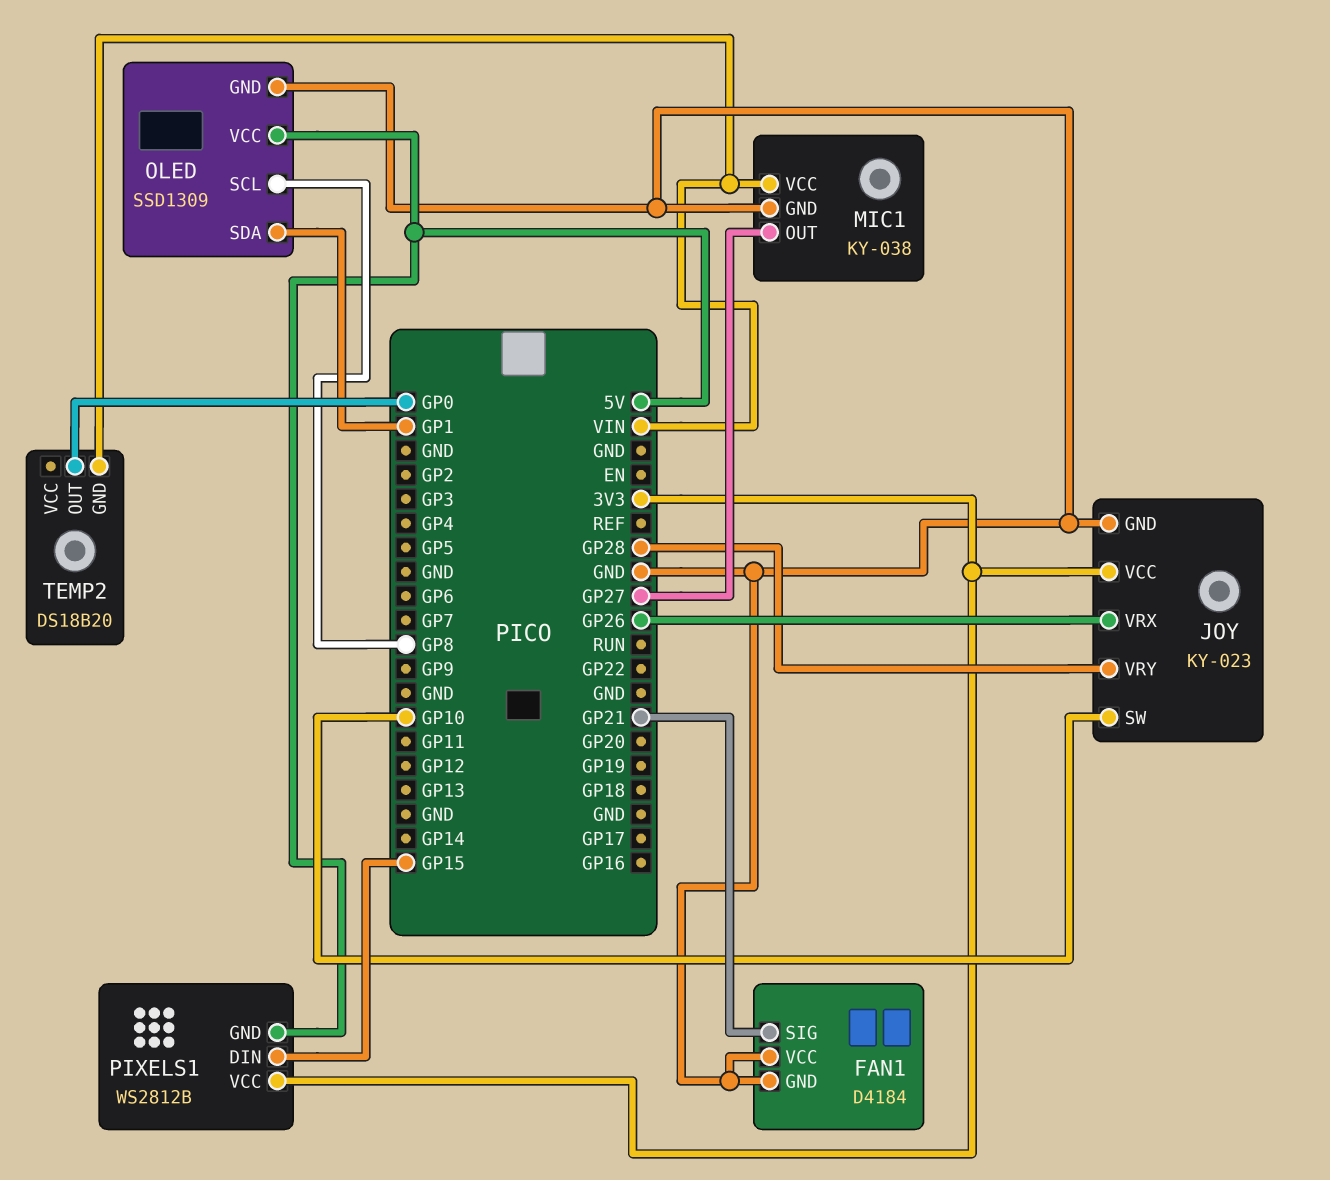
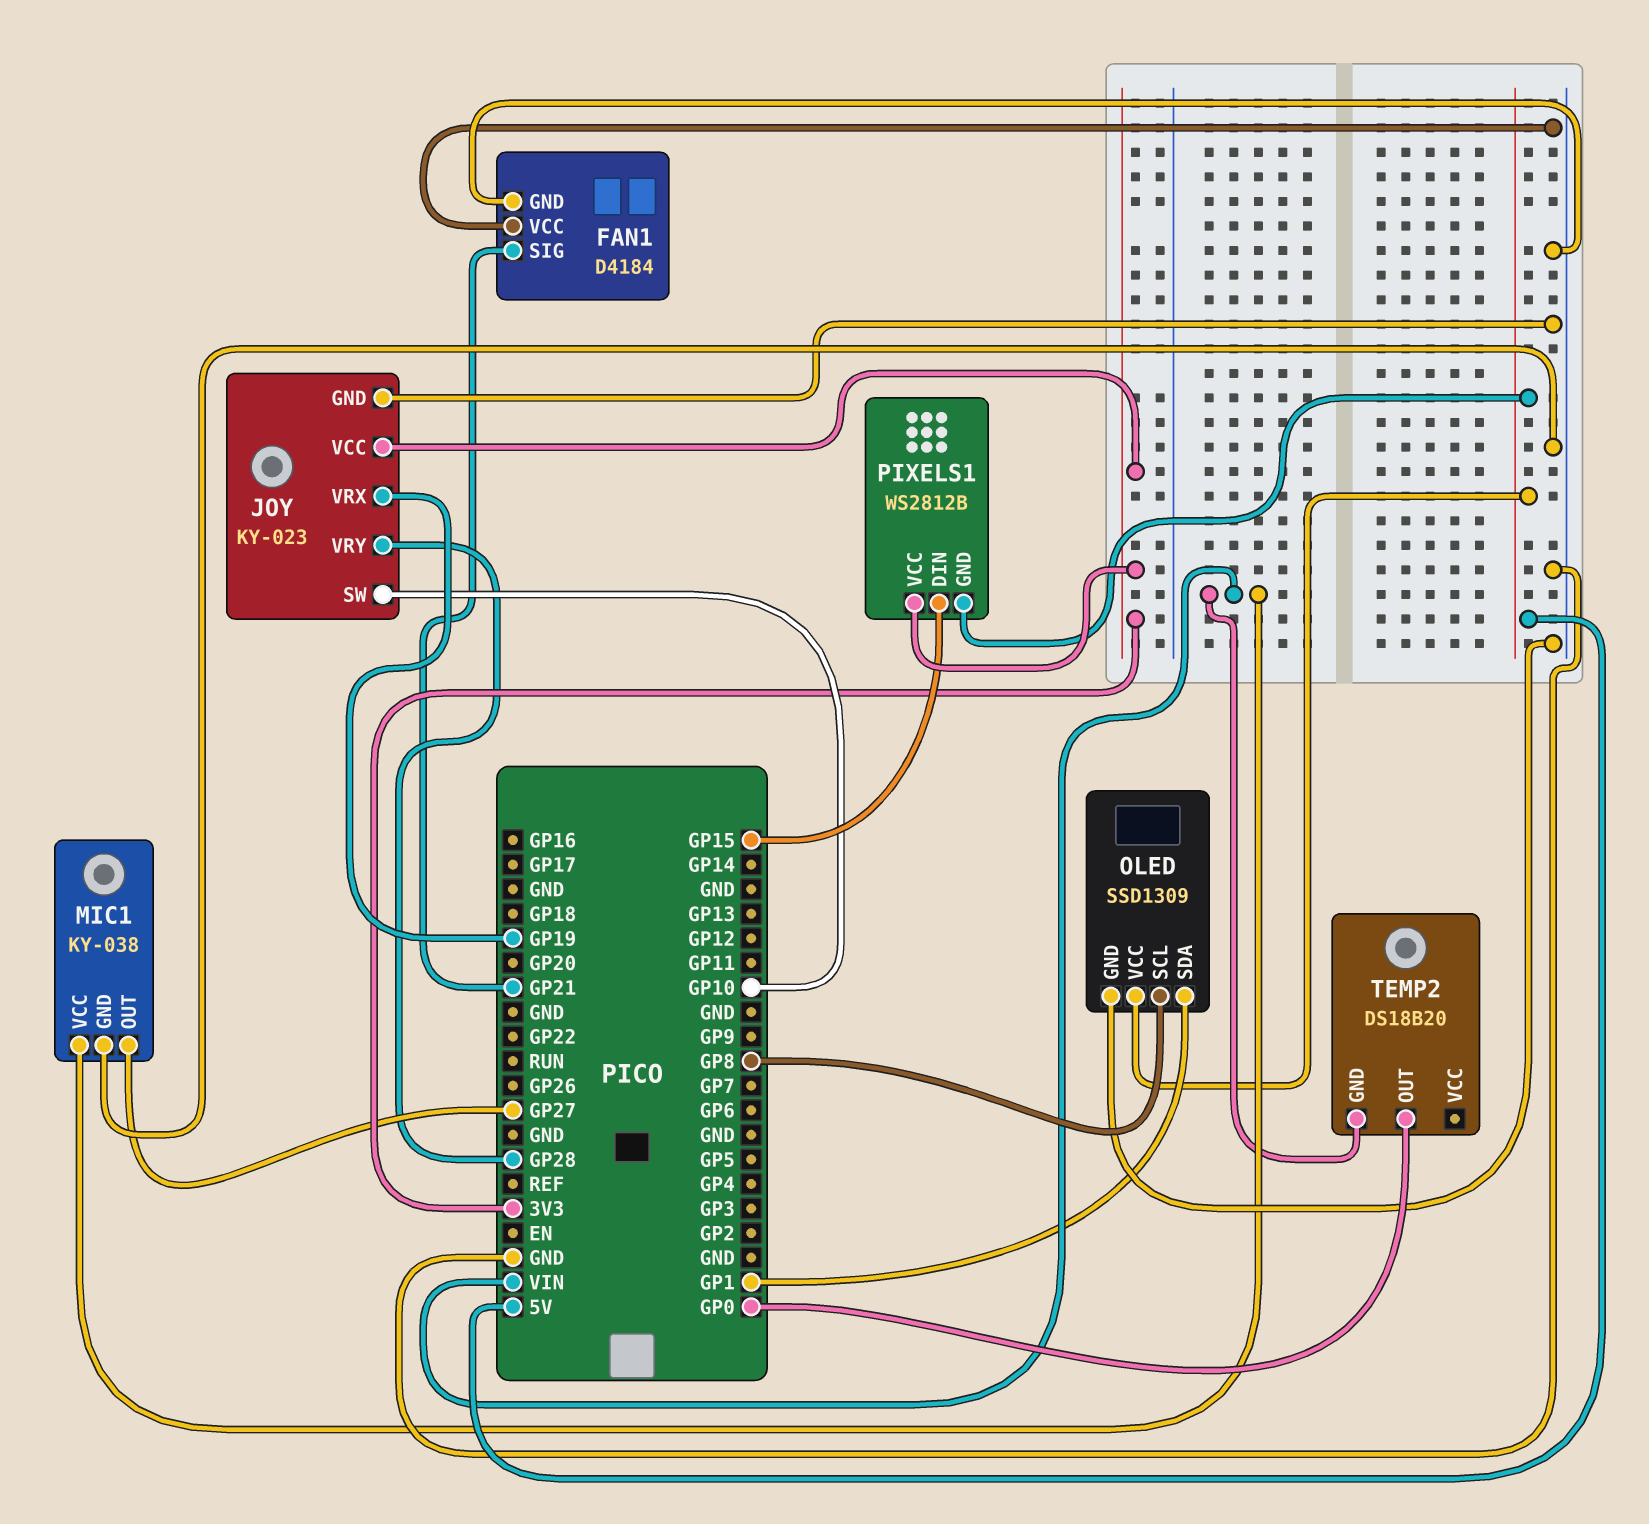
JOY pin VRX: GP26 -> GP19

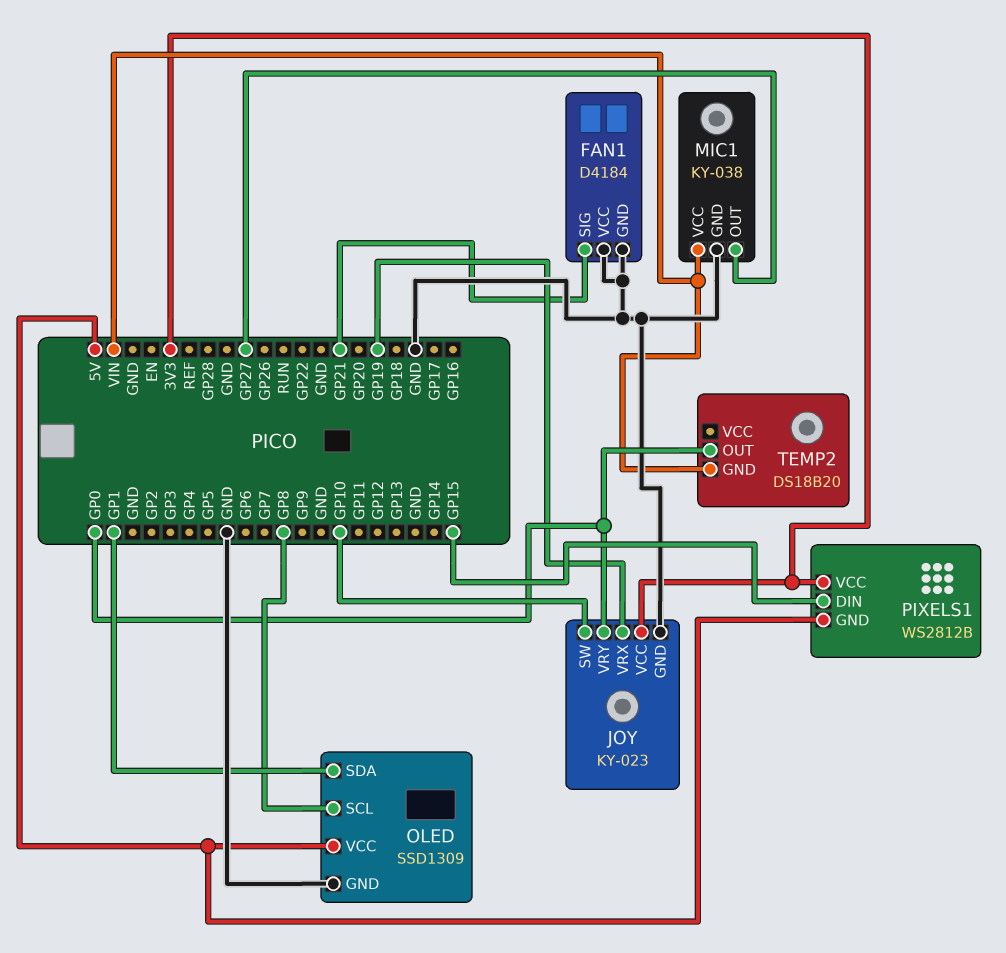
JOY pin VRY: GP28 -> GP0

